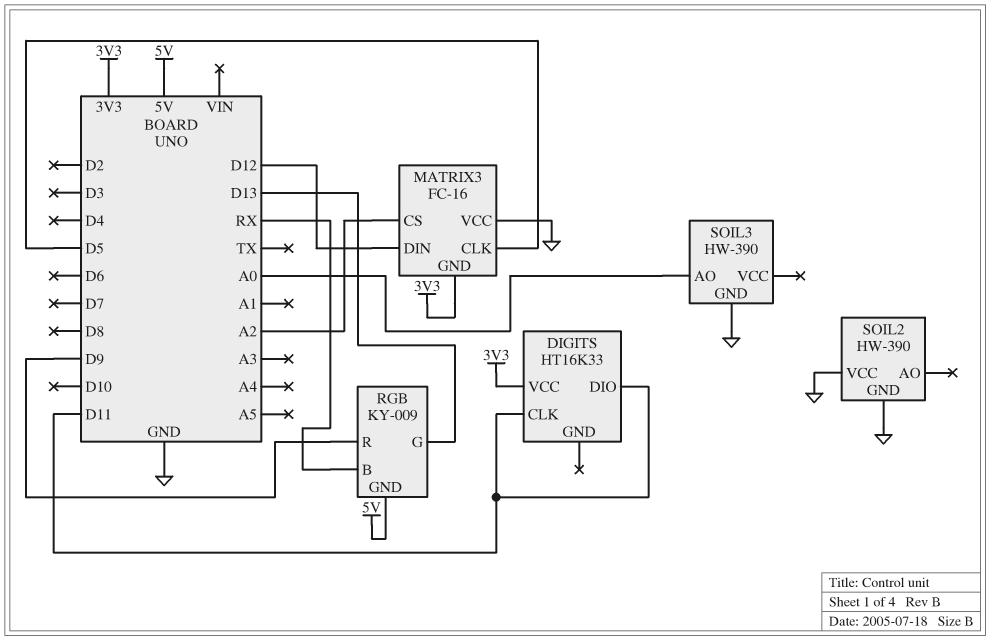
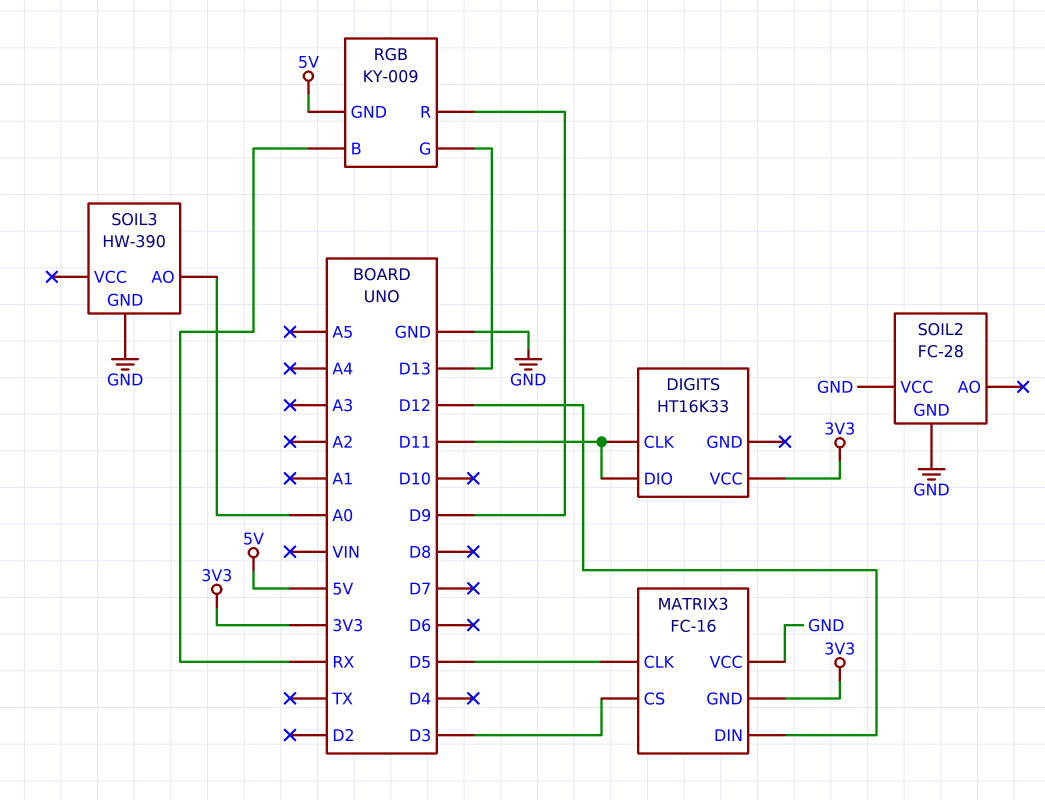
MATRIX3 pin CS: A2 -> D3
SOIL2: HW-390 -> FC-28

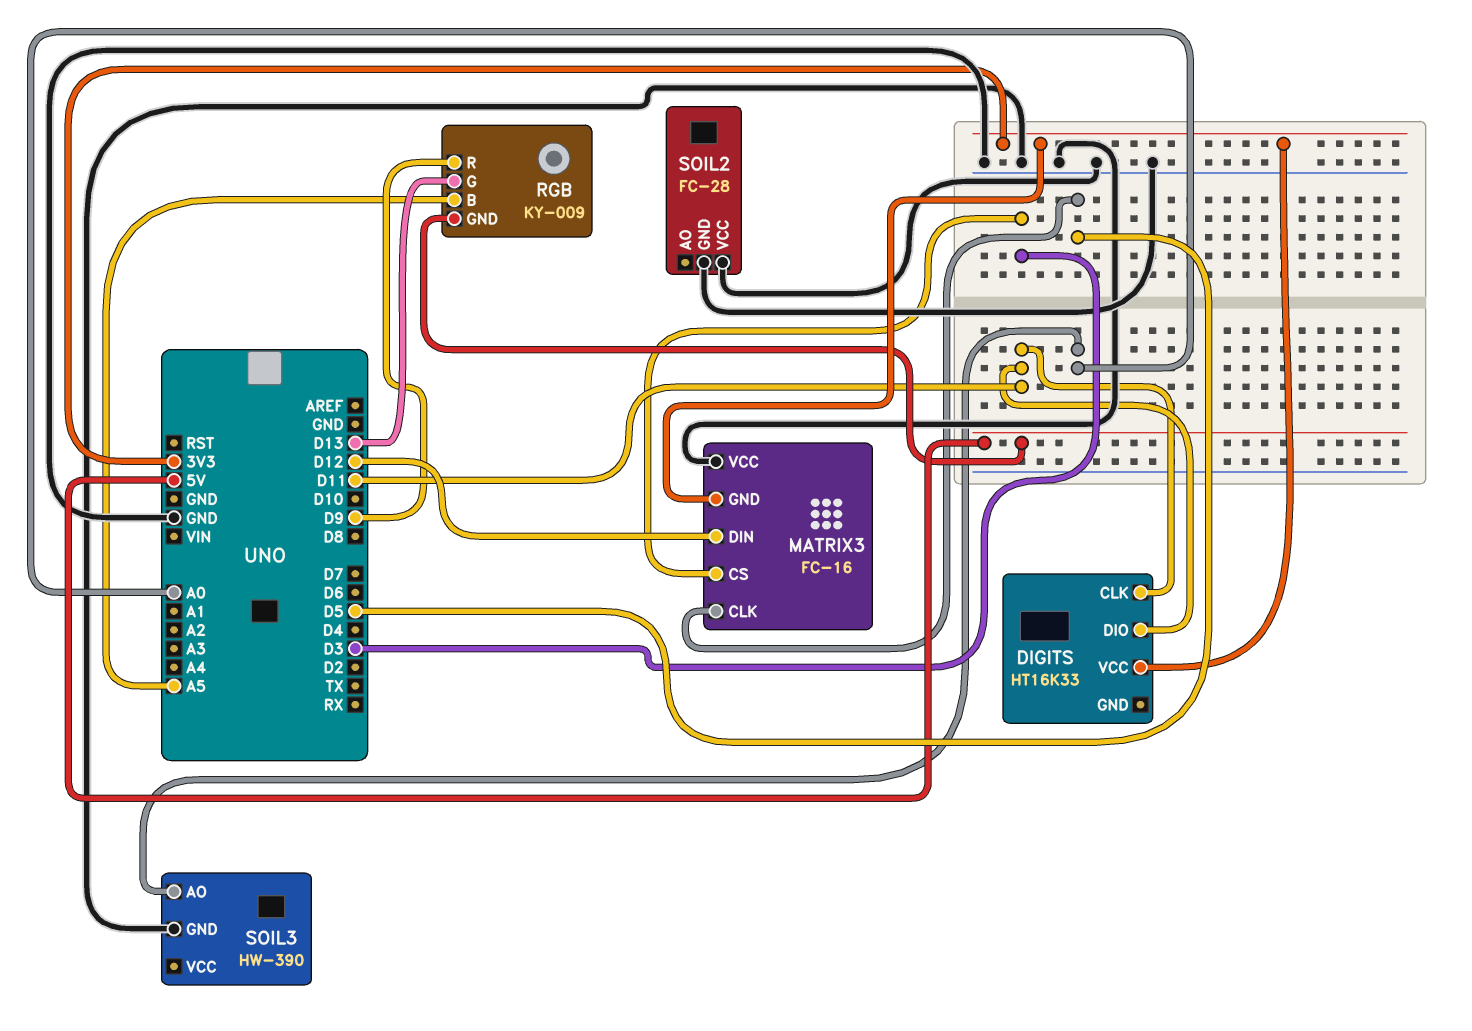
RGB pin B: RX -> A5

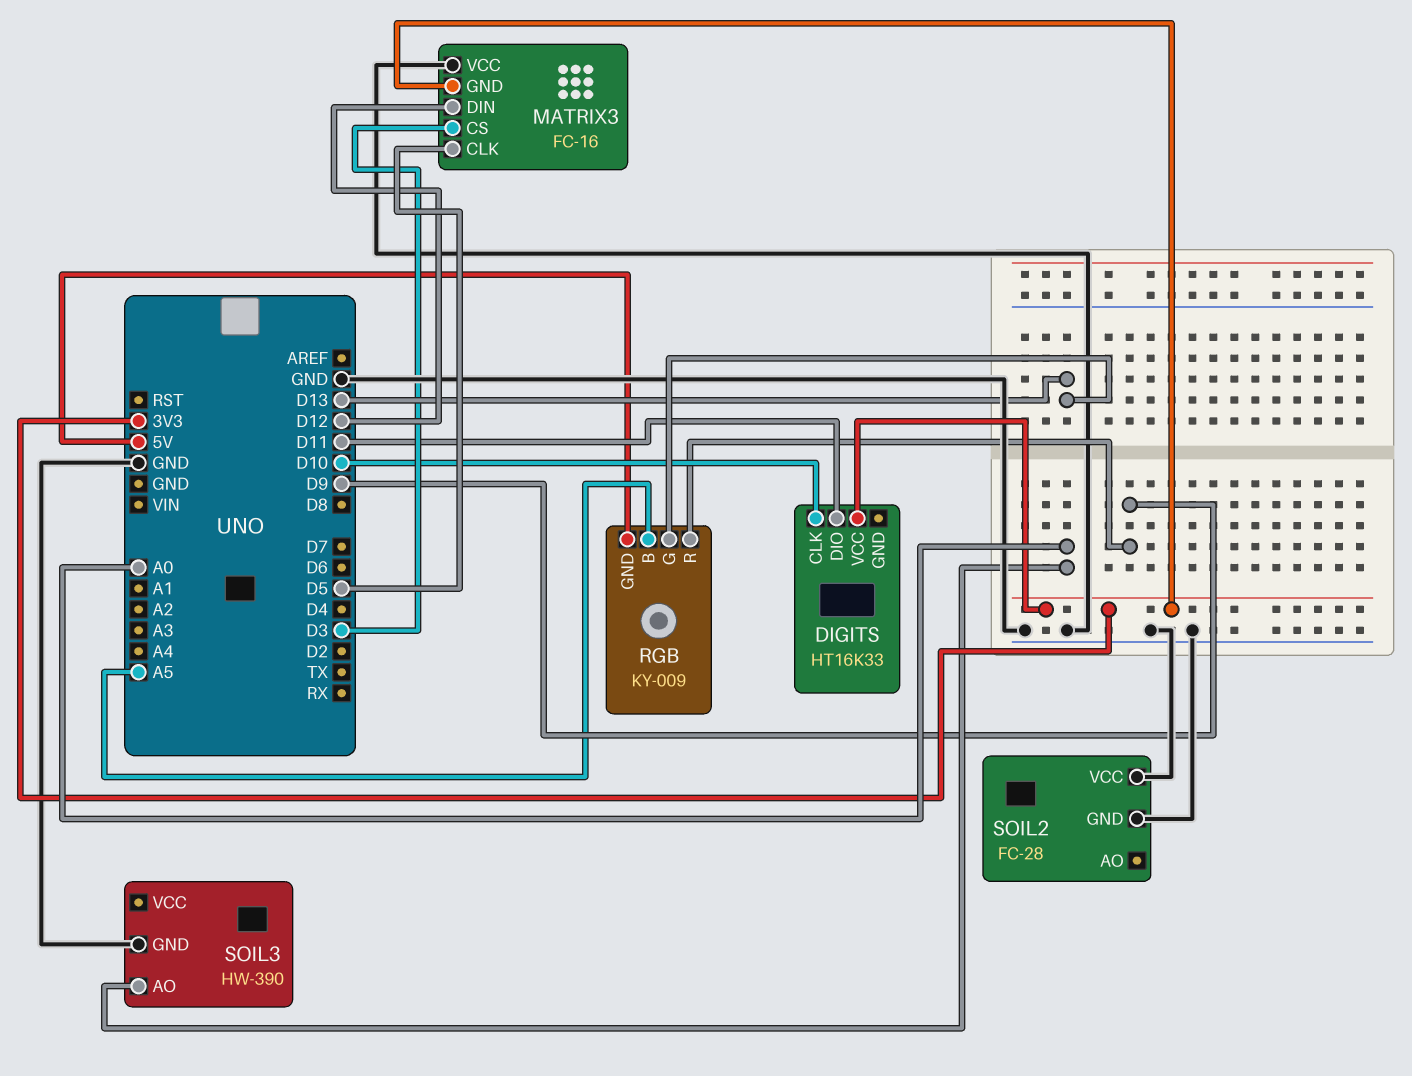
DIGITS pin CLK: D11 -> D10

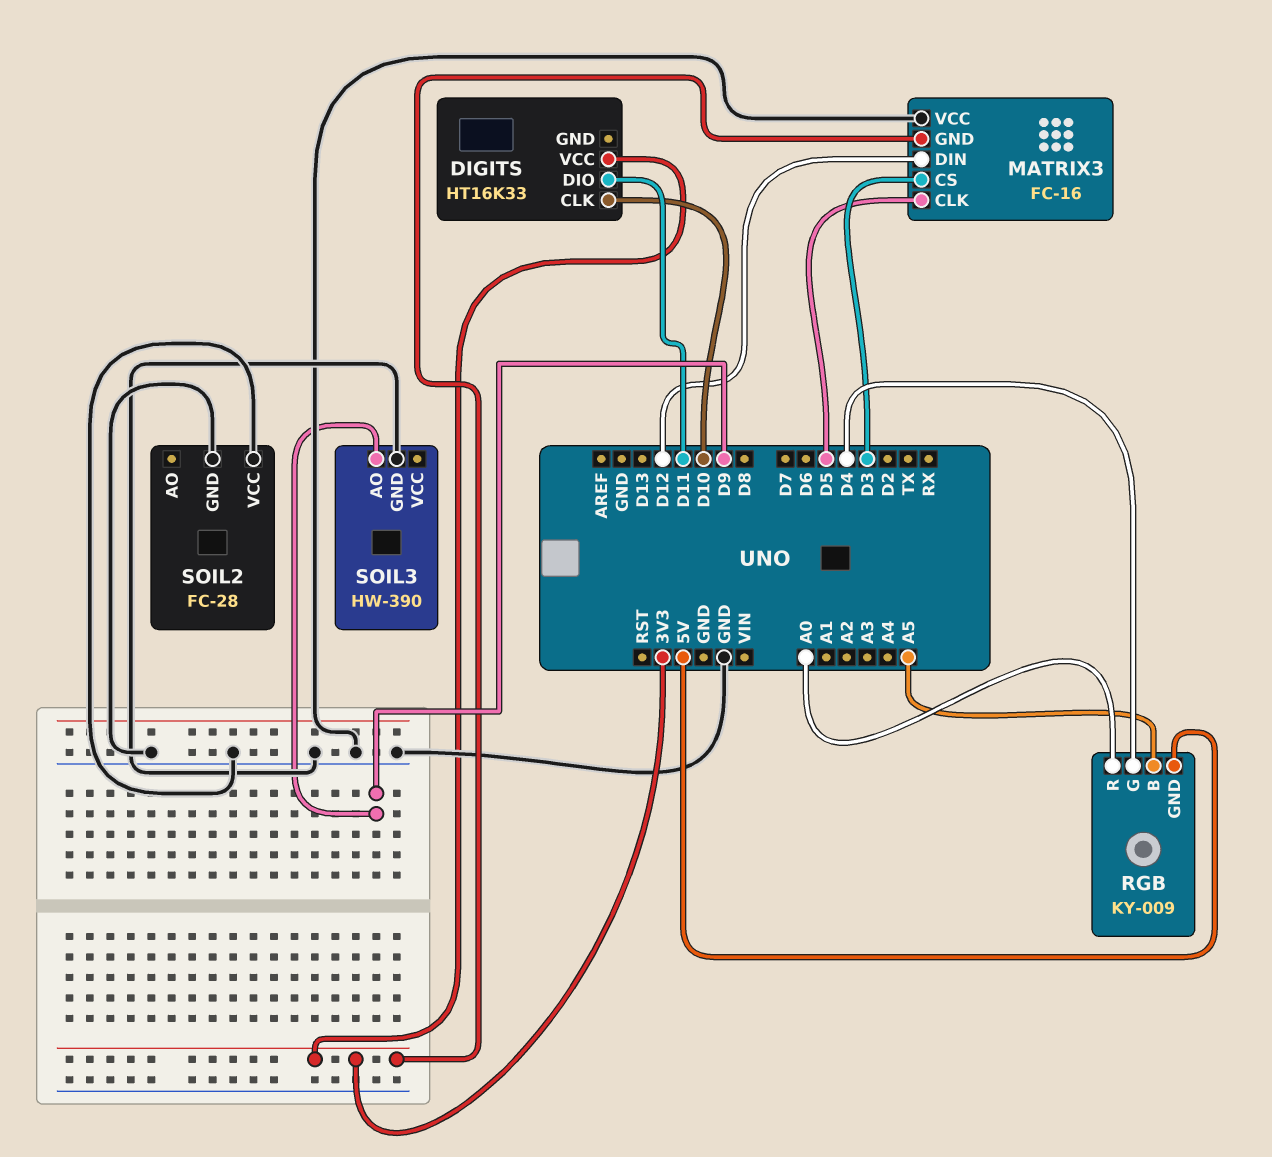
RGB pin G: D13 -> D4
RGB pin R: D9 -> A0
SOIL3 pin AO: A0 -> D9

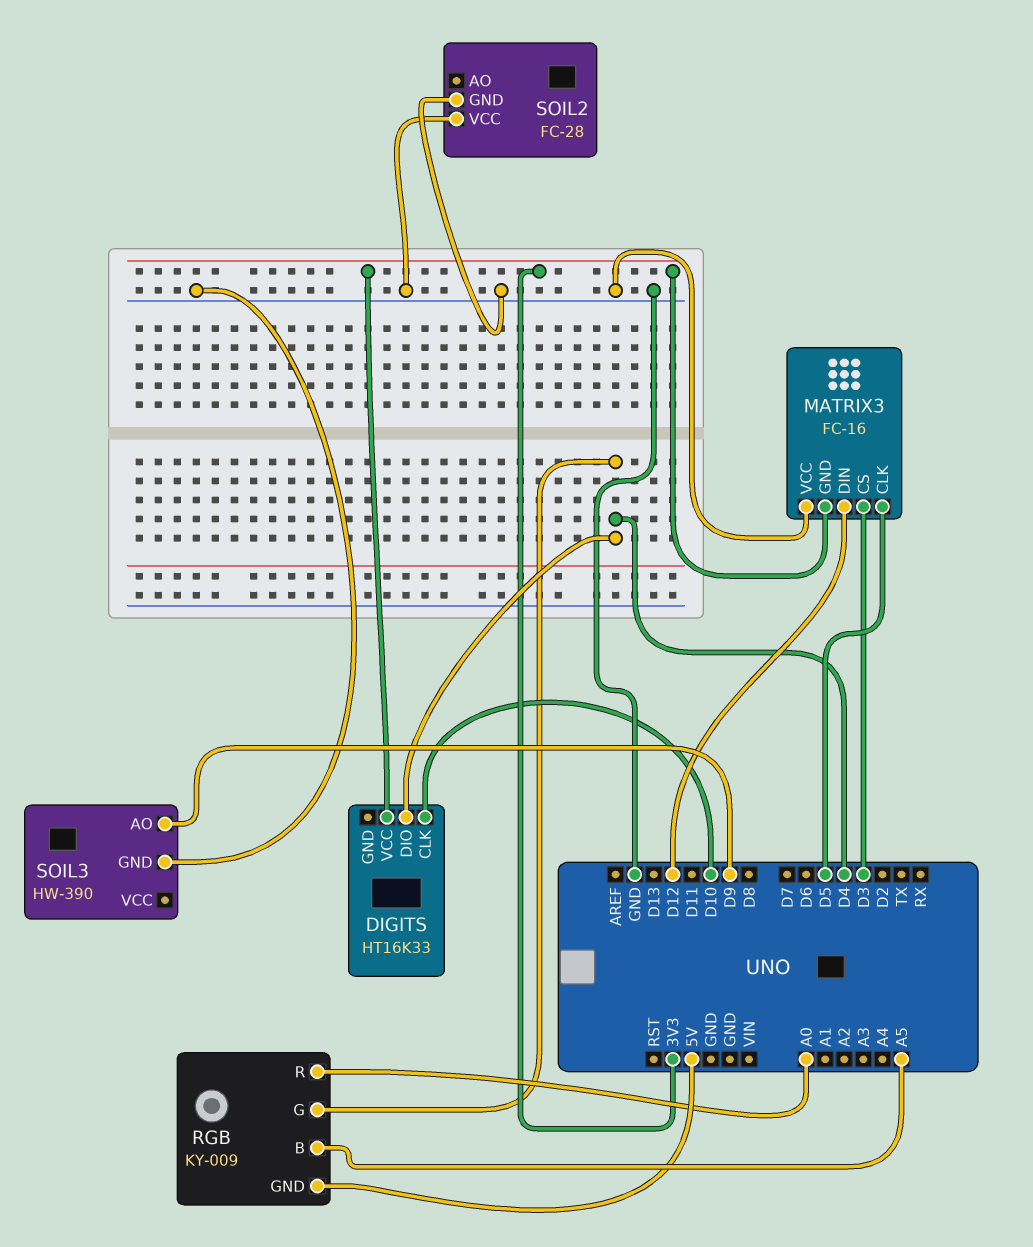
DIGITS pin DIO: D11 -> D4

